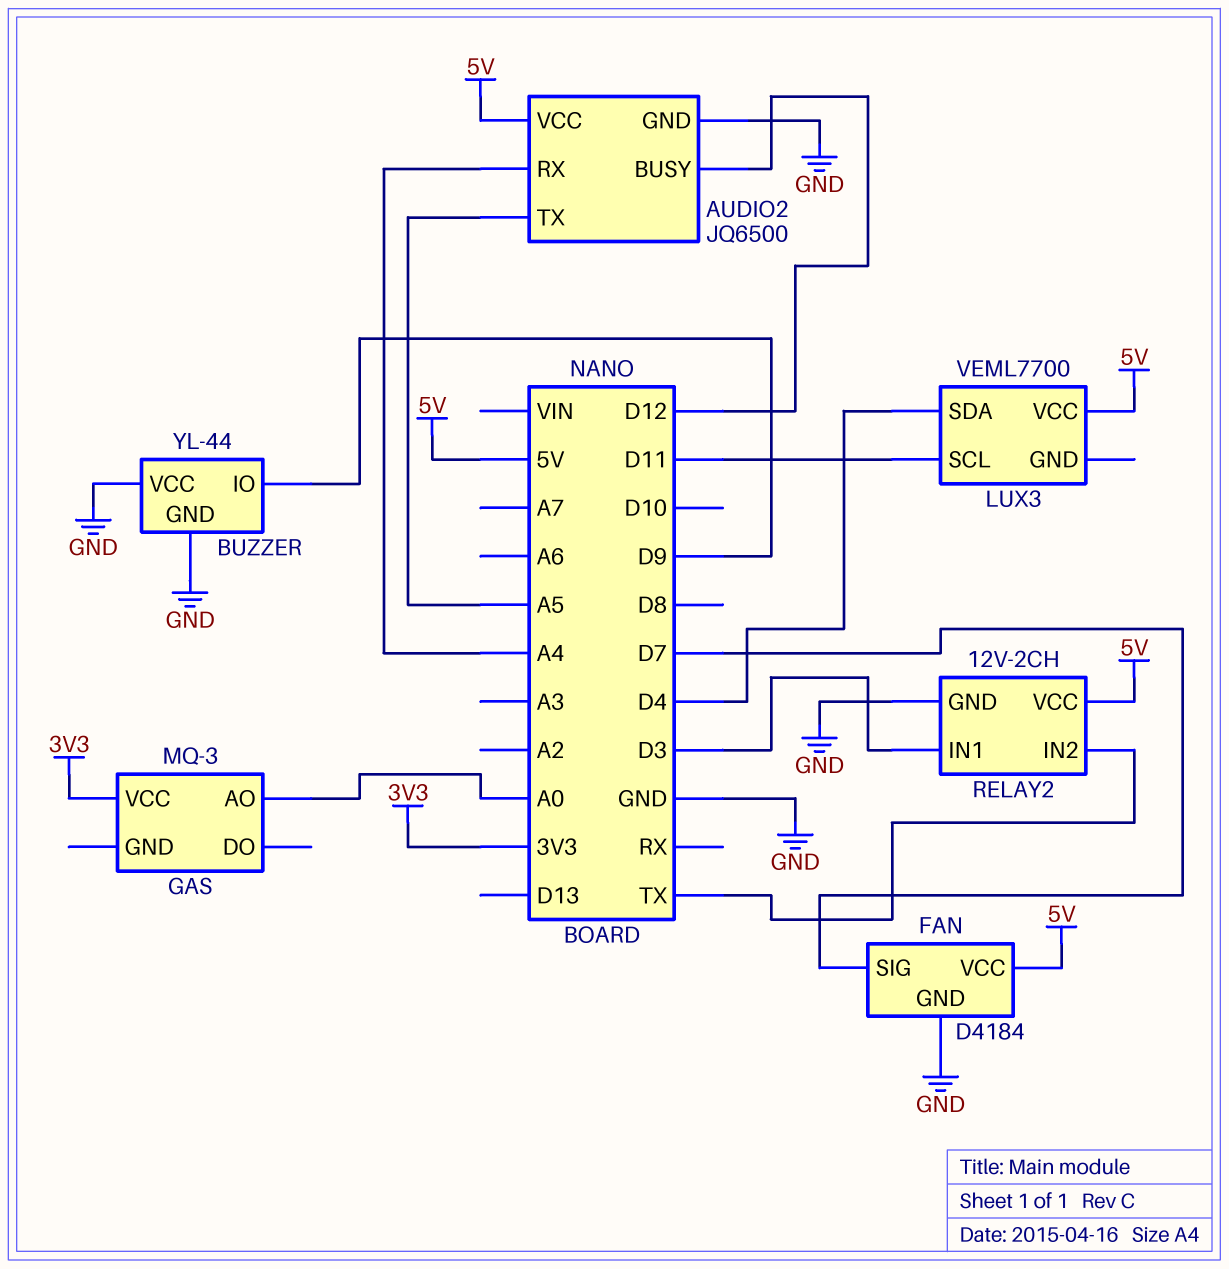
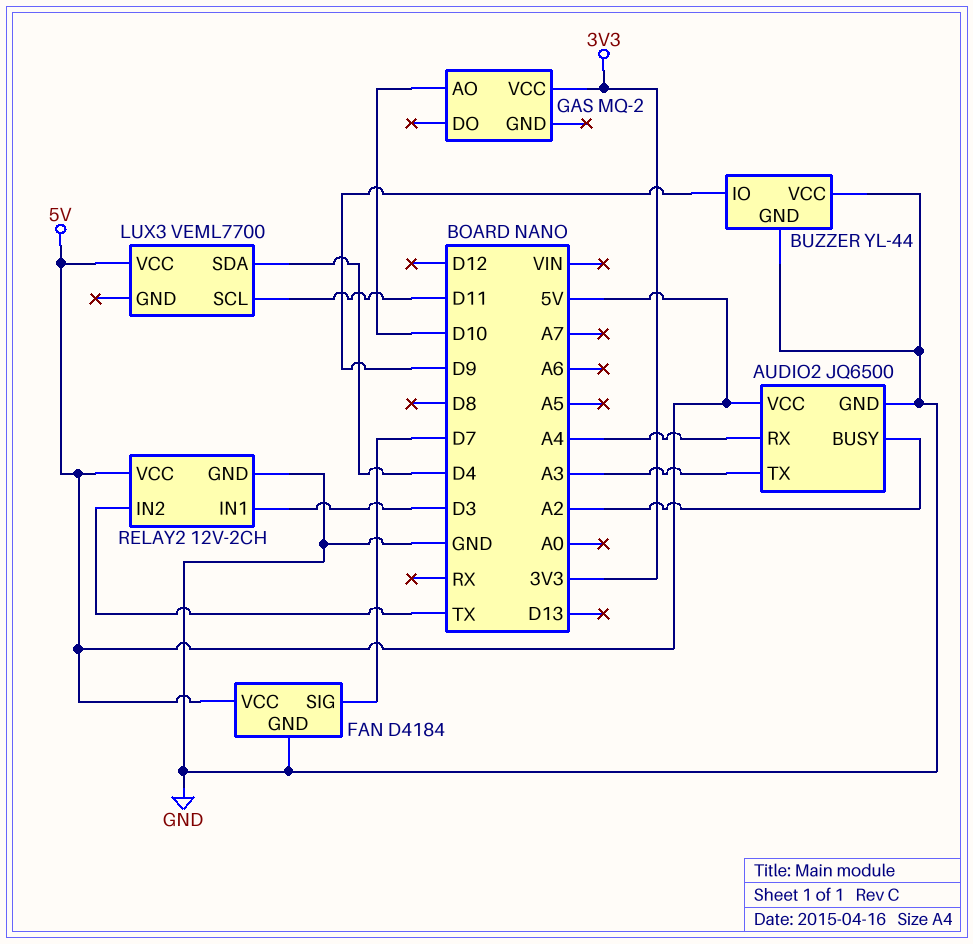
AUDIO2 pin BUSY: D12 -> A2
AUDIO2 pin TX: A5 -> A3
GAS: MQ-3 -> MQ-2
GAS pin AO: A0 -> D10

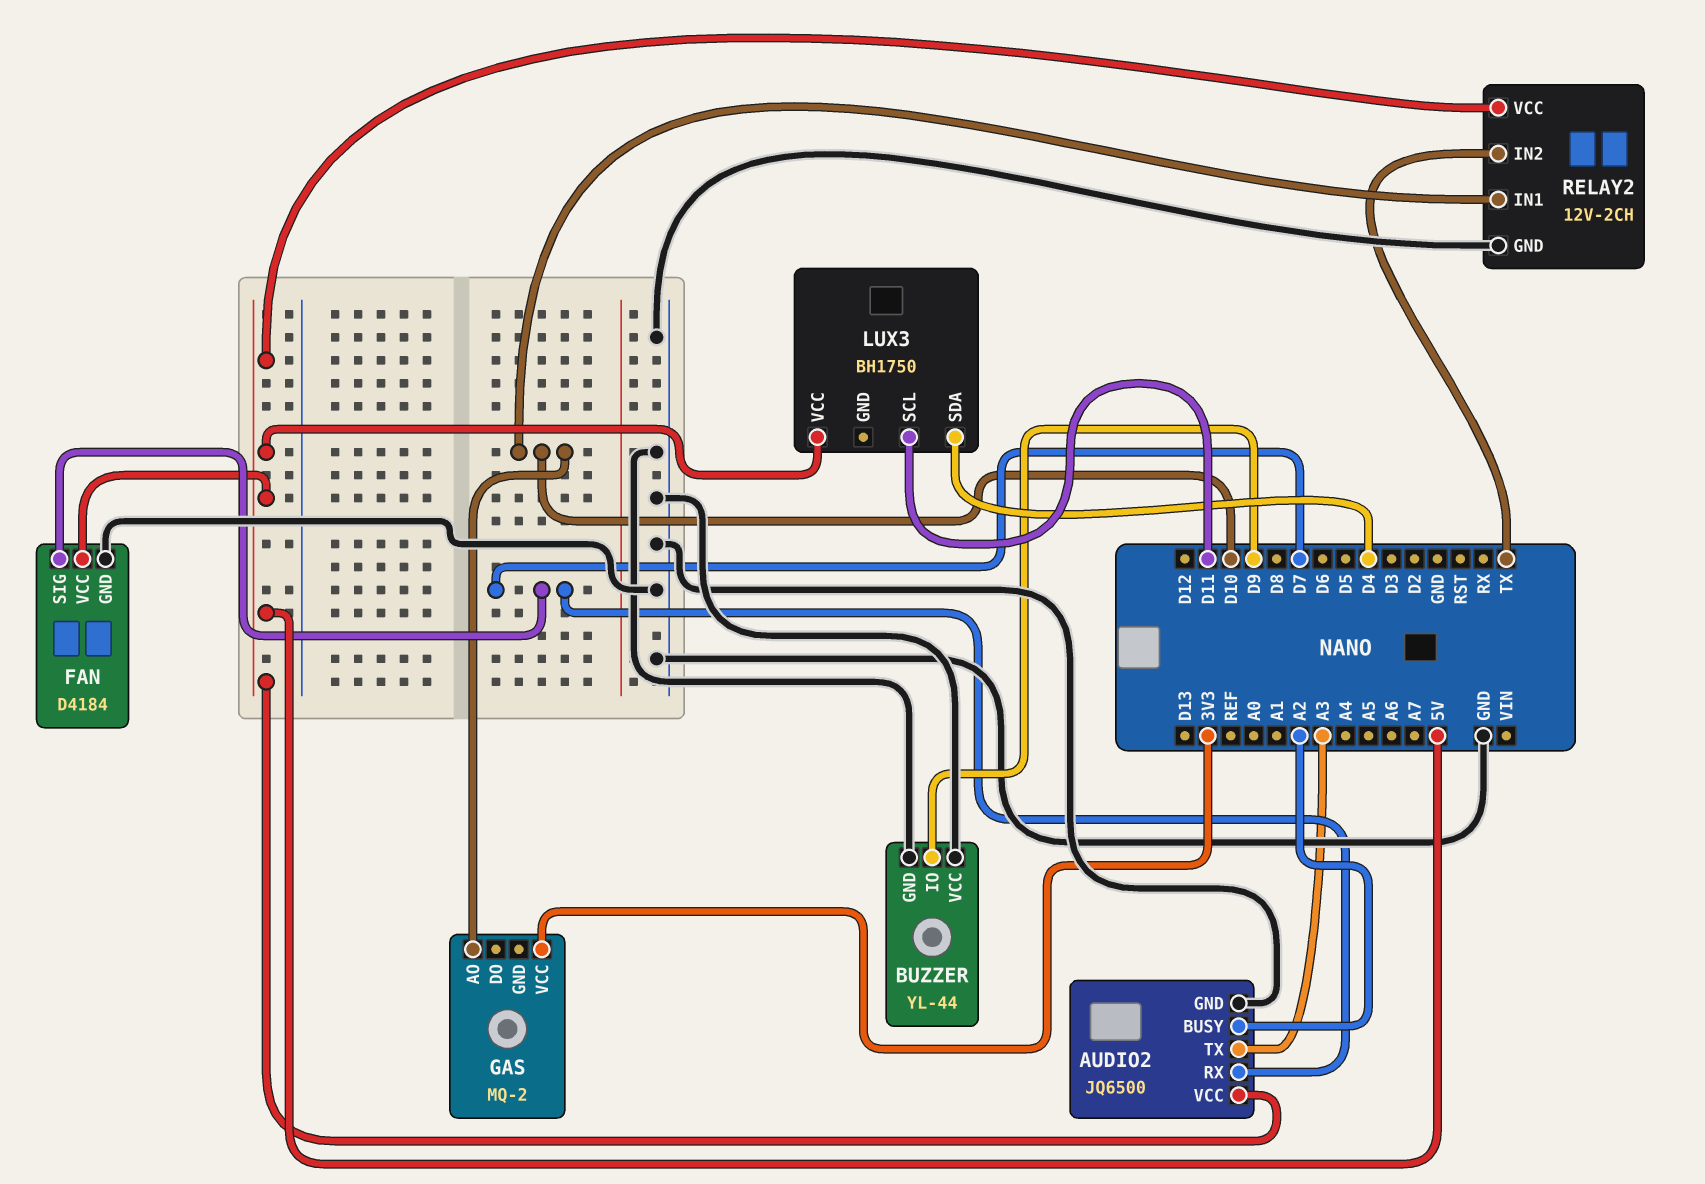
AUDIO2 pin RX: A4 -> D7
LUX3: VEML7700 -> BH1750
RELAY2 pin IN1: D3 -> D10

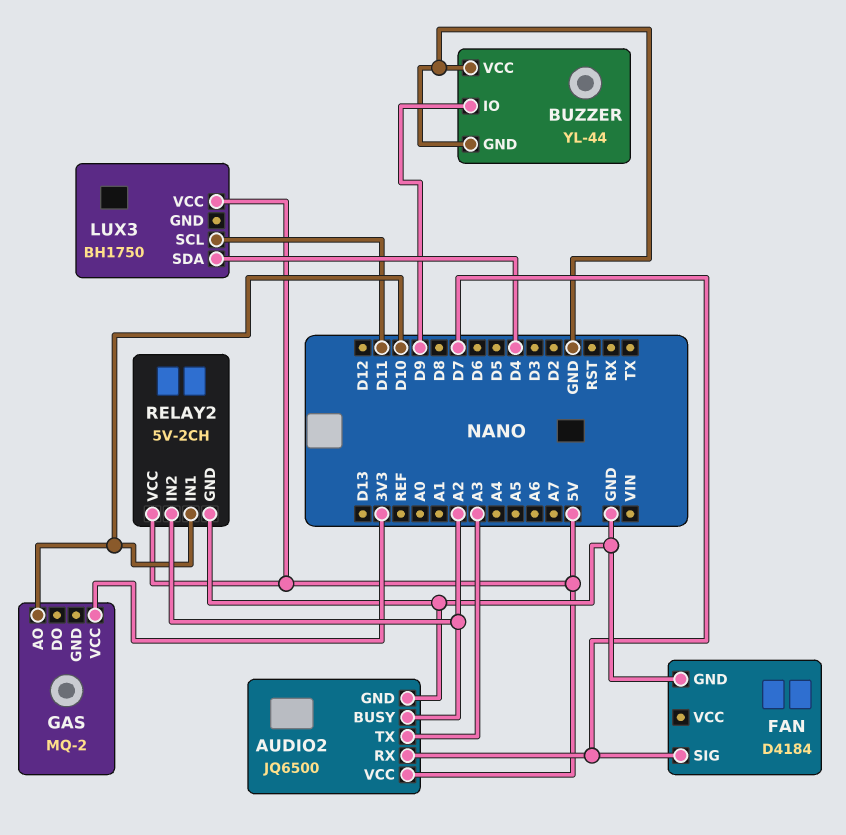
FAN pin VCC: 5V -> none
RELAY2: 12V-2CH -> 5V-2CH
RELAY2 pin IN2: TX -> A2

